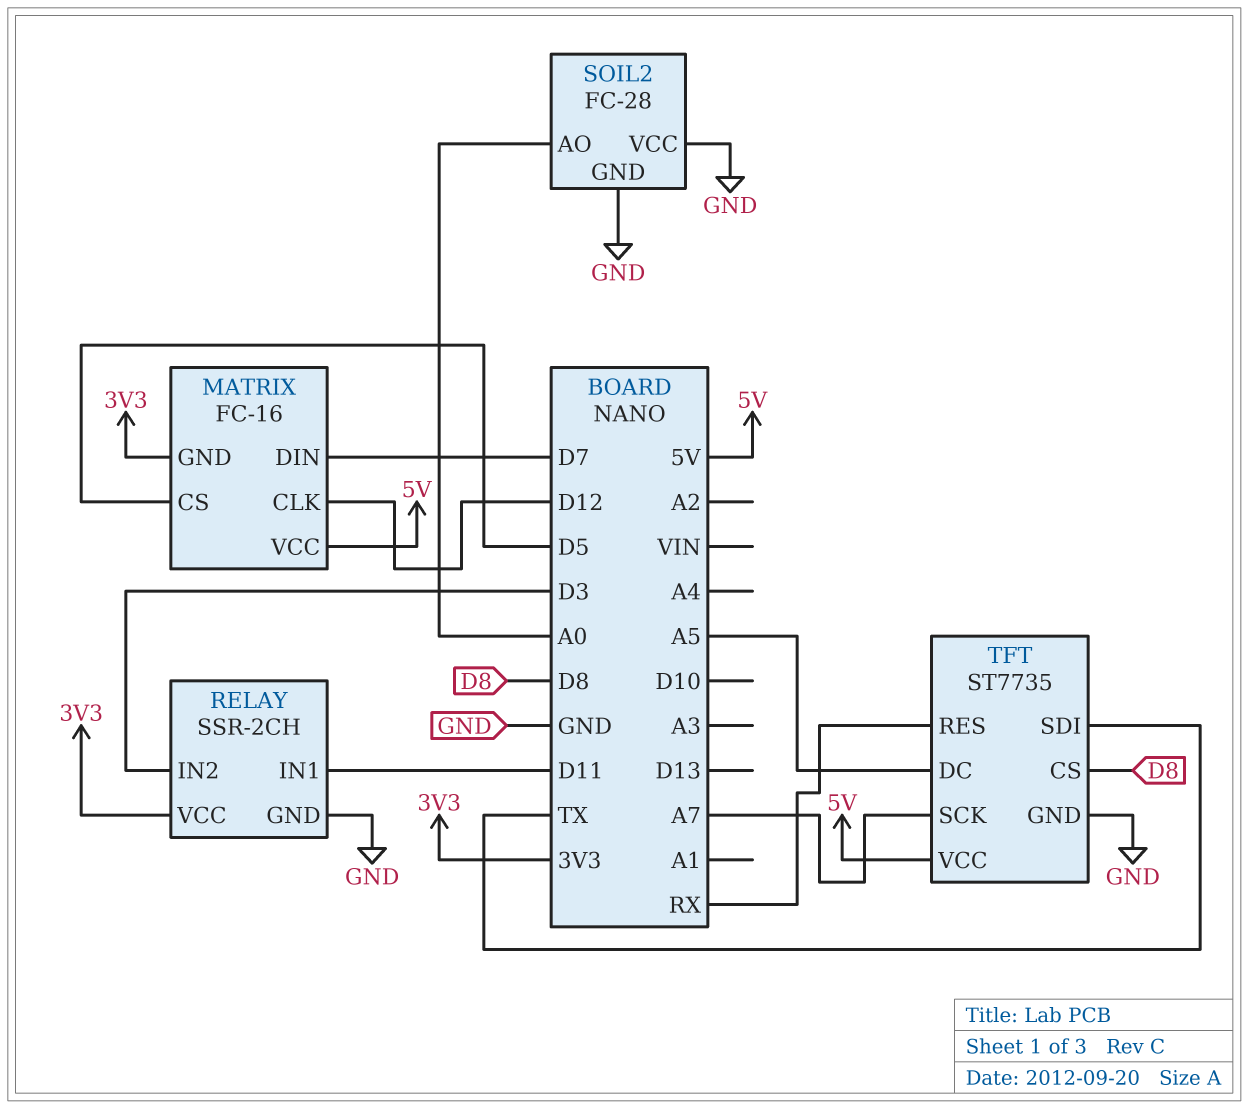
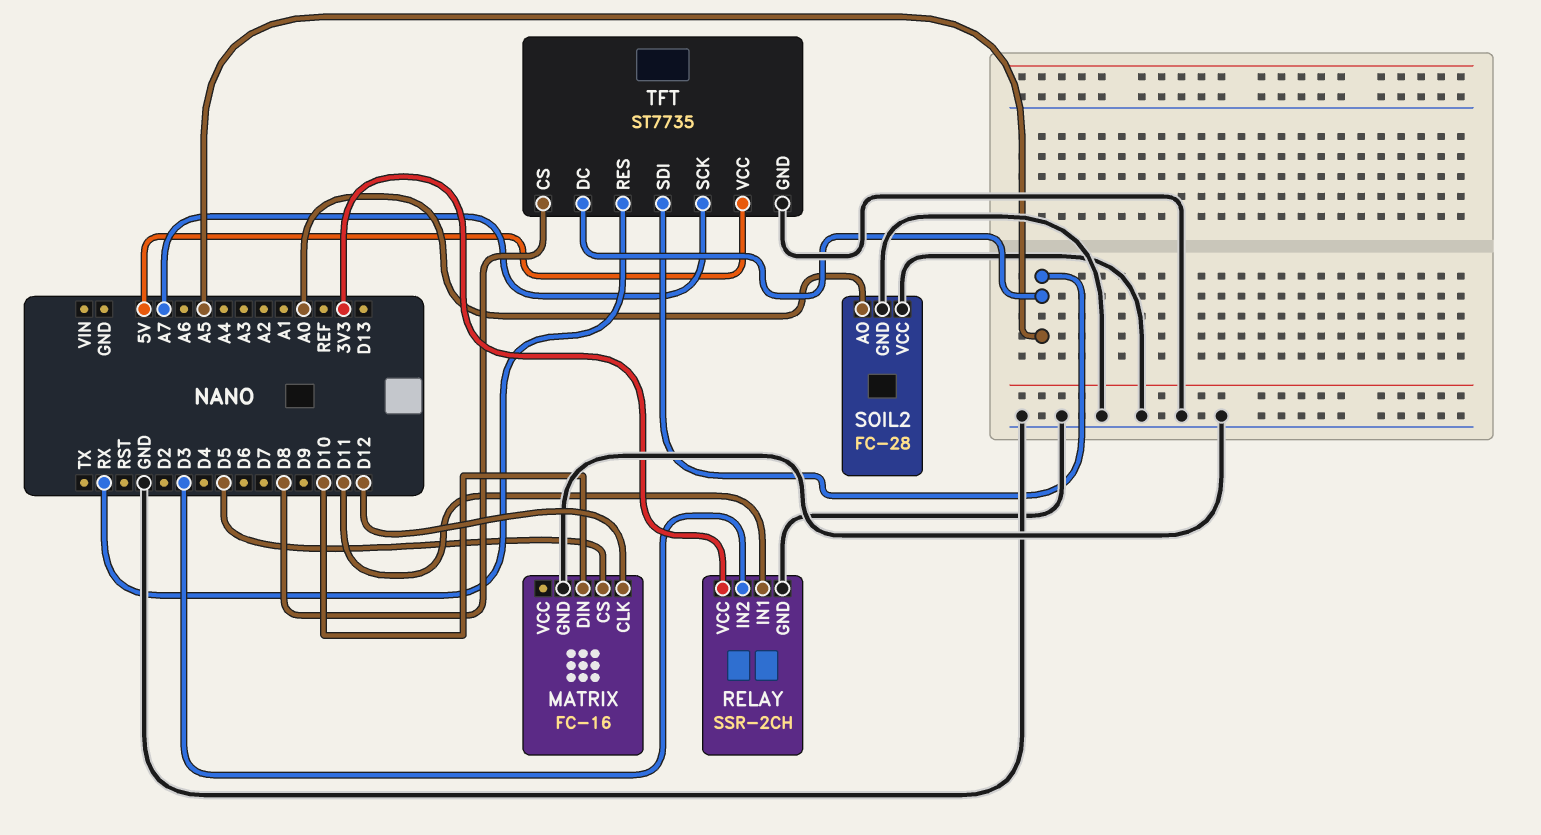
MATRIX pin DIN: D7 -> D10
MATRIX pin GND: 3V3 -> GND
MATRIX pin VCC: 5V -> none
TFT pin SDI: TX -> A5

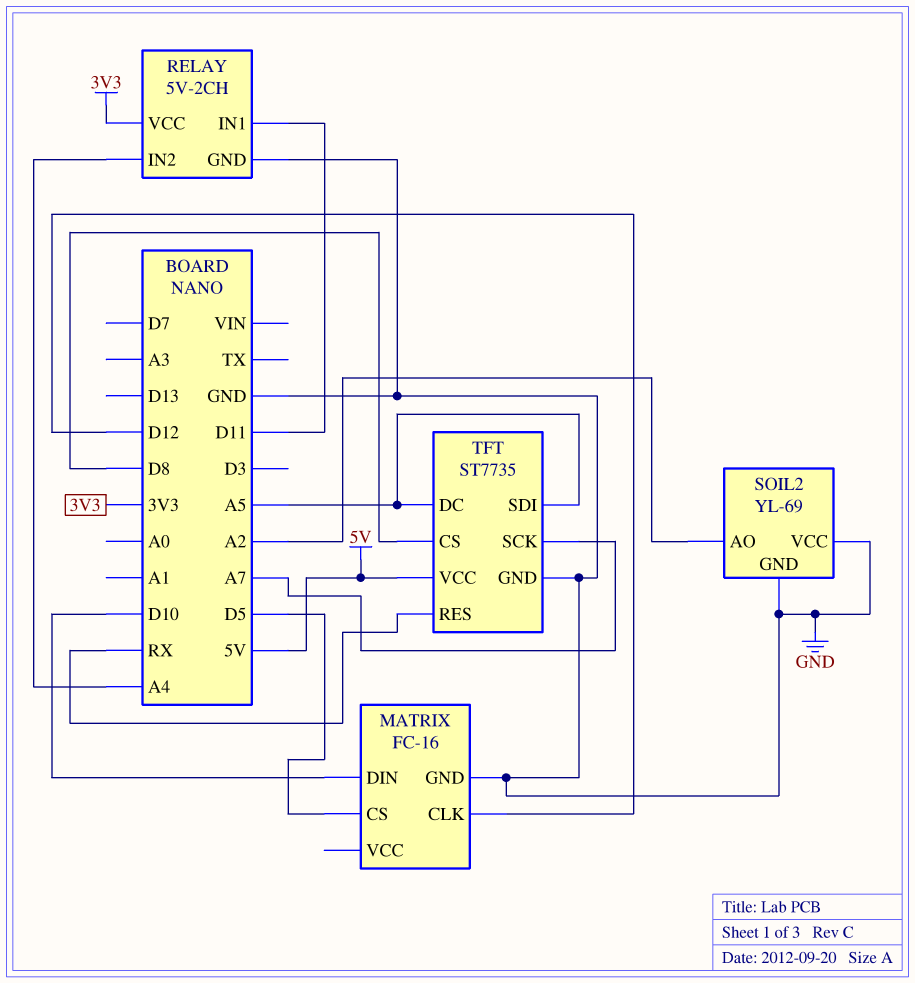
RELAY: SSR-2CH -> 5V-2CH
RELAY pin IN2: D3 -> A4
SOIL2: FC-28 -> YL-69
SOIL2 pin AO: A0 -> A2

